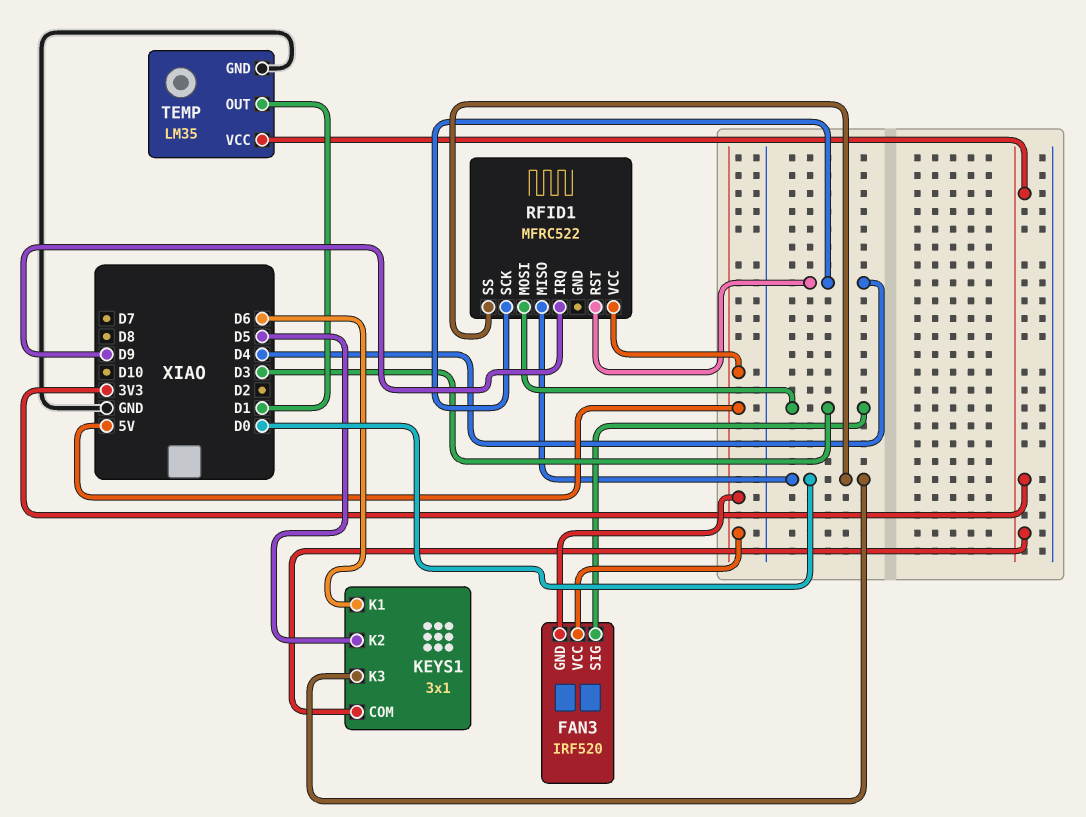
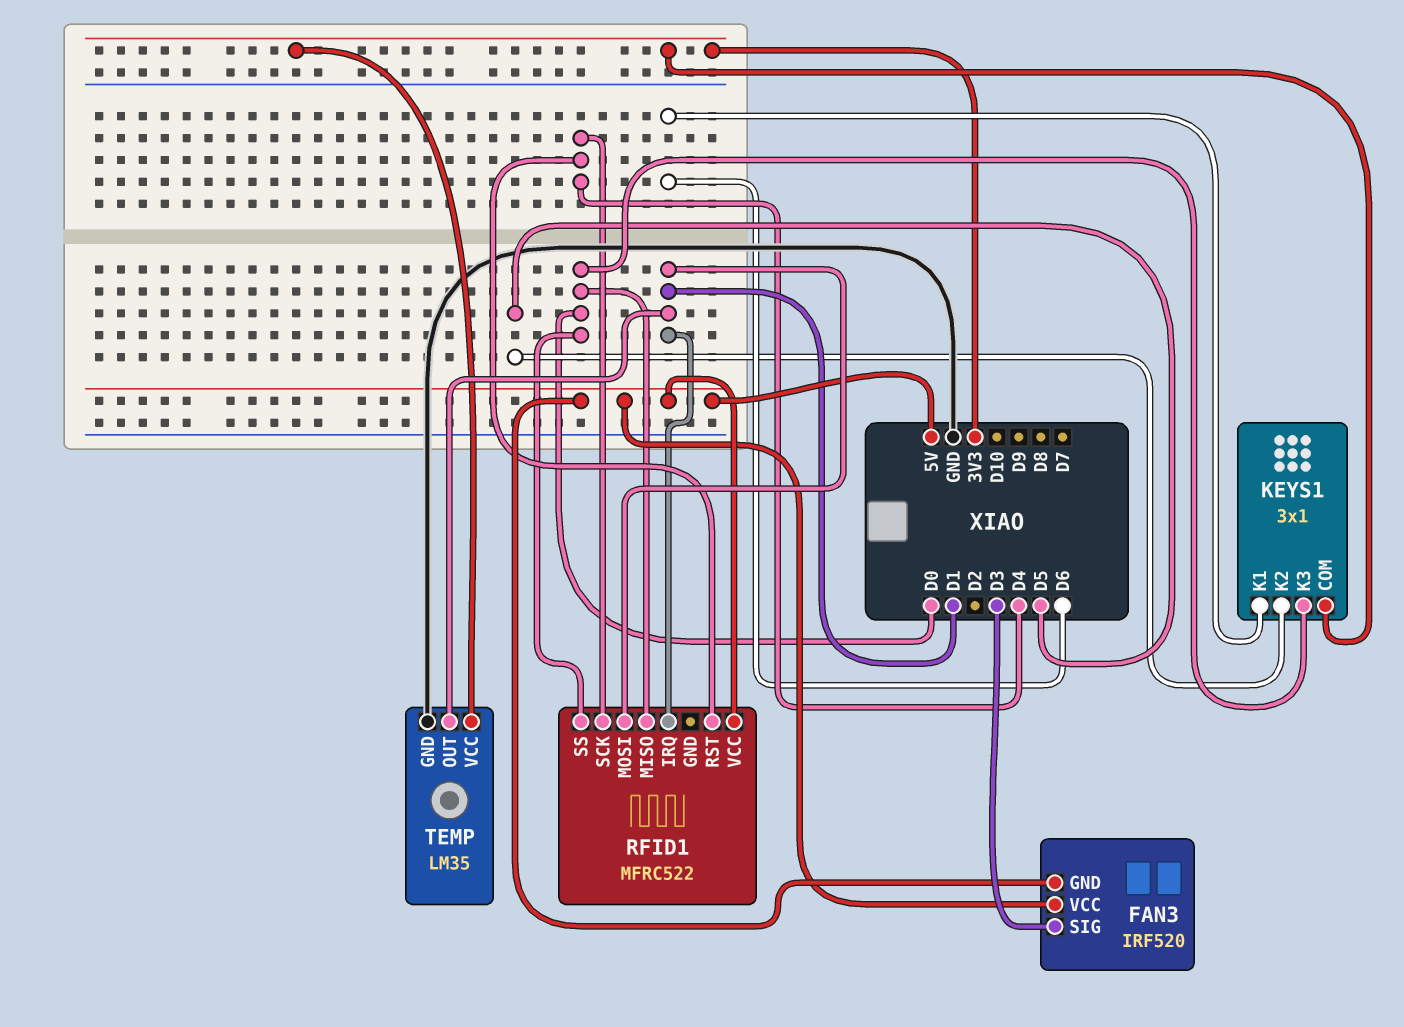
RFID1 pin IRQ: D9 -> D1
RFID1 pin MOSI: D3 -> D1

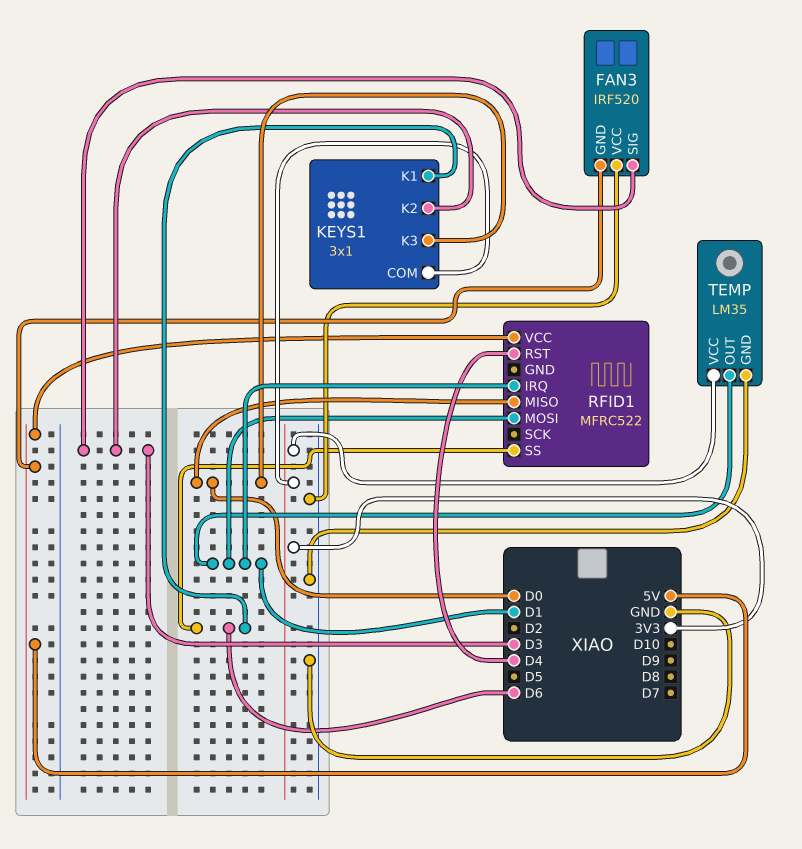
FAN3 pin VCC: 5V -> GND
KEYS1 pin K2: D5 -> D3
RFID1 pin SCK: D4 -> none
RFID1 pin SS: D0 -> D6

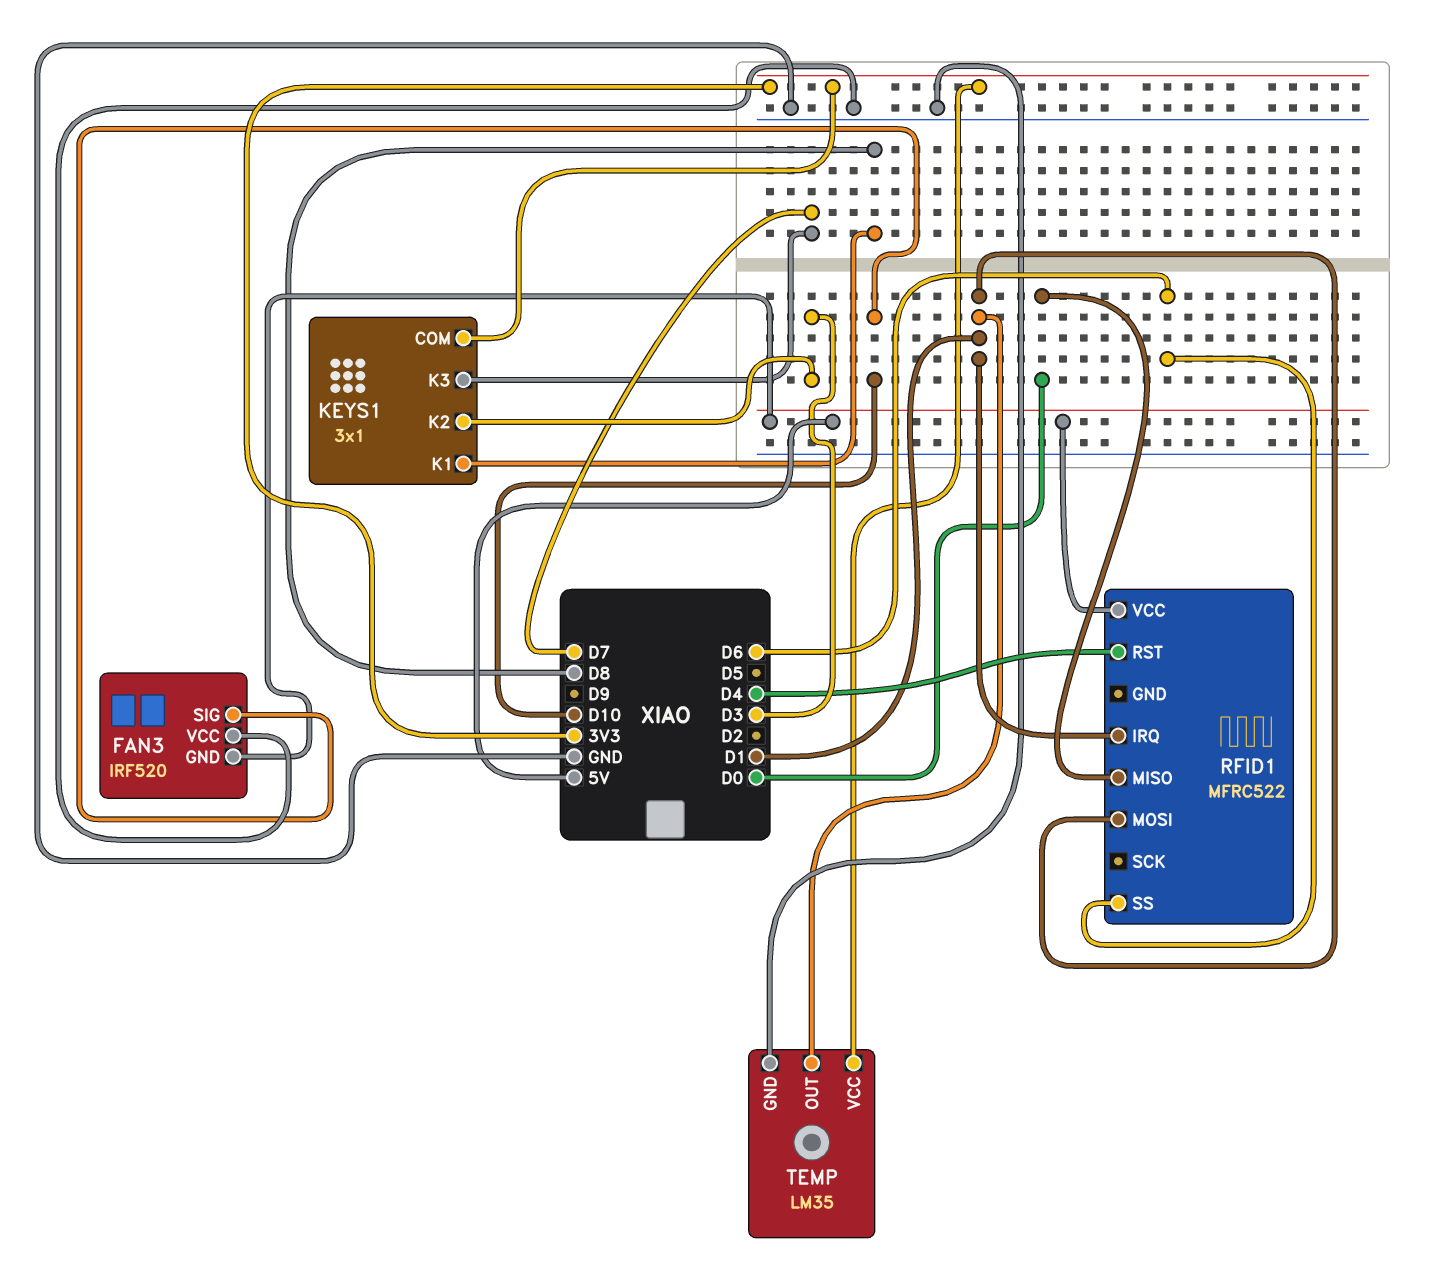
FAN3 pin SIG: D3 -> D10
KEYS1 pin K1: D6 -> D8
KEYS1 pin K3: D0 -> D7

